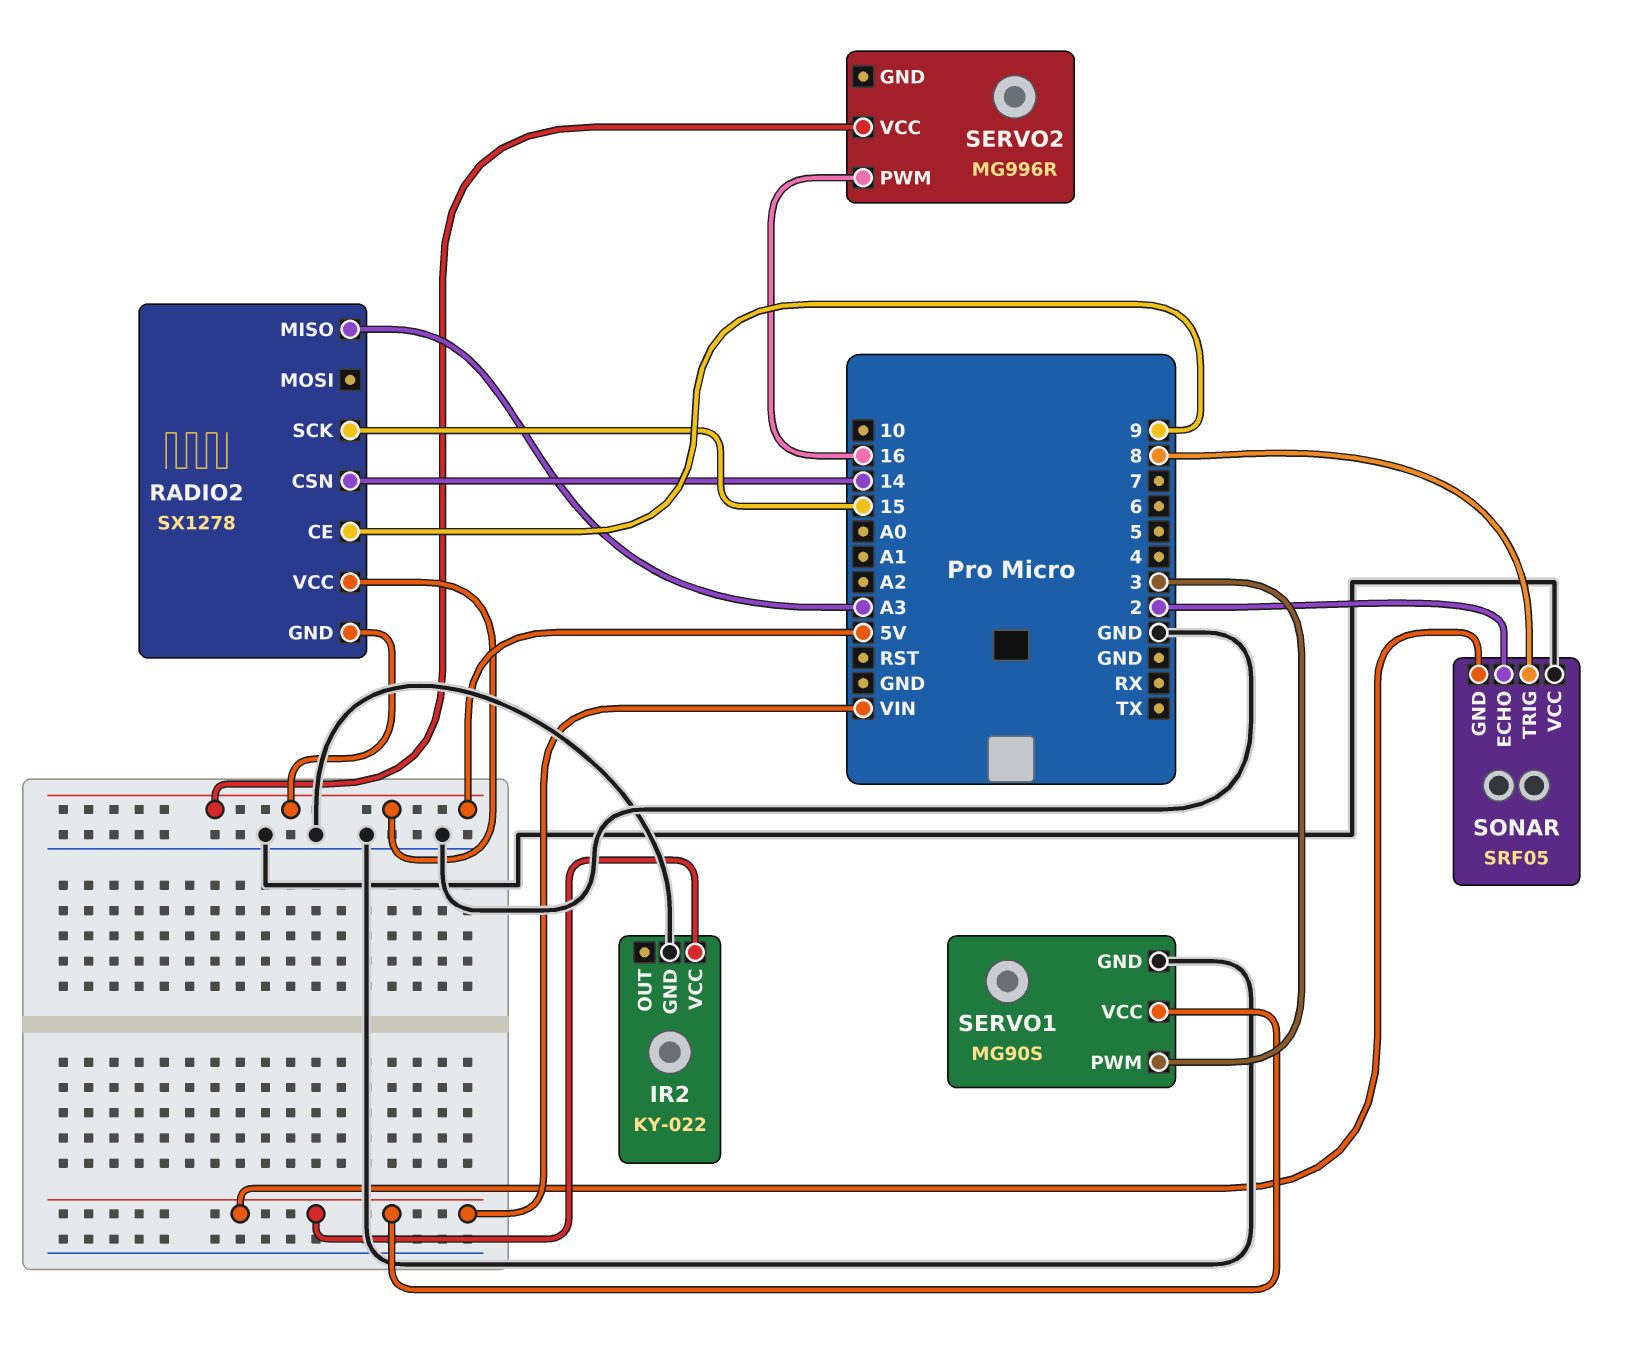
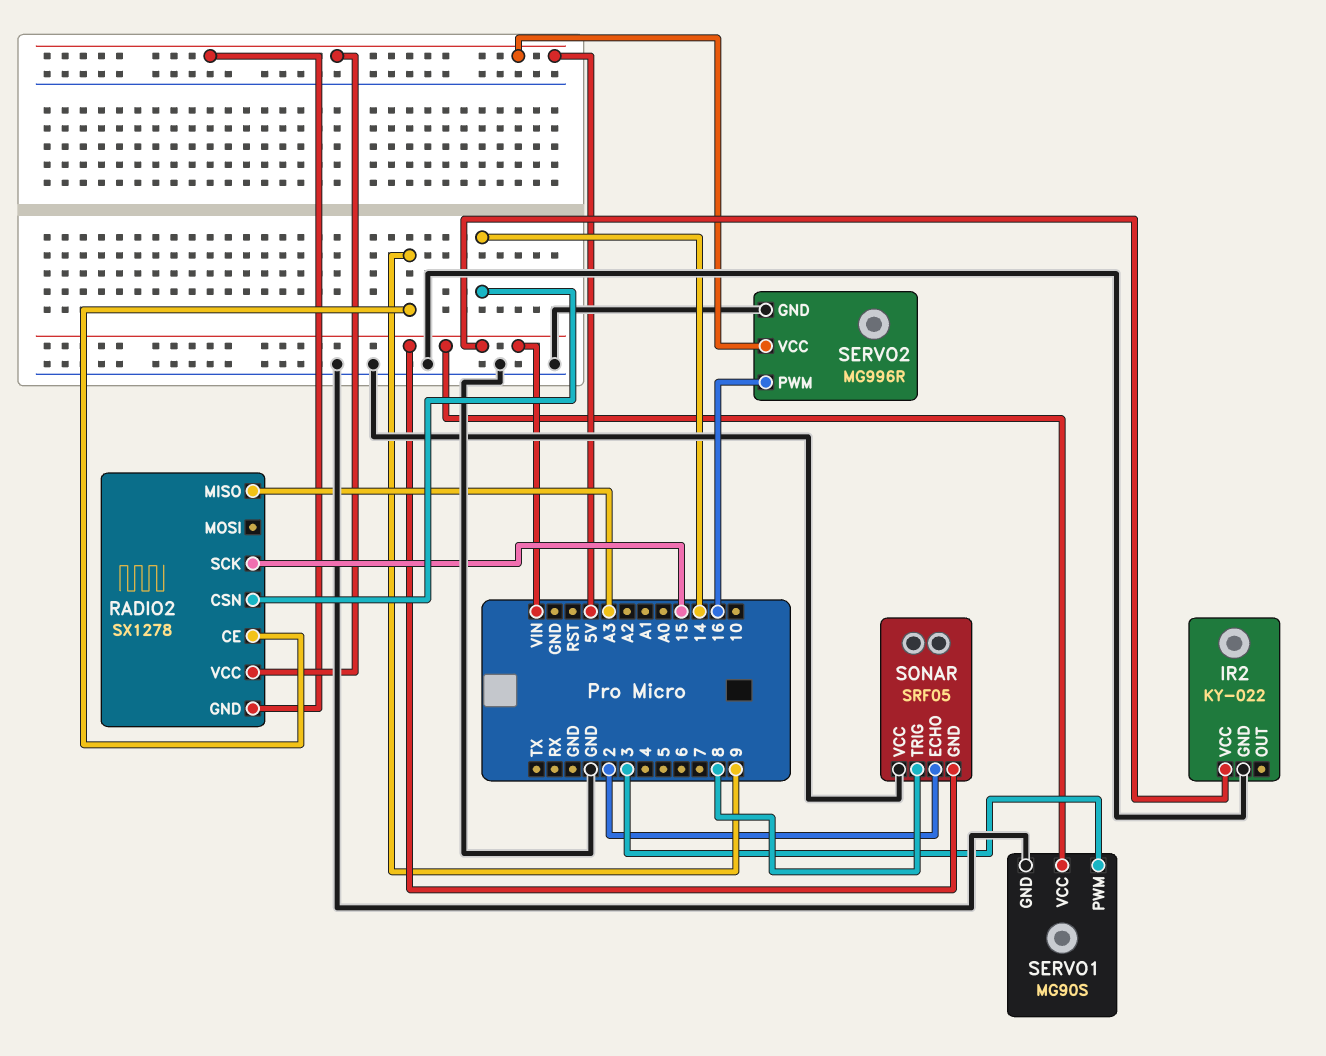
SERVO2 pin GND: none -> GND

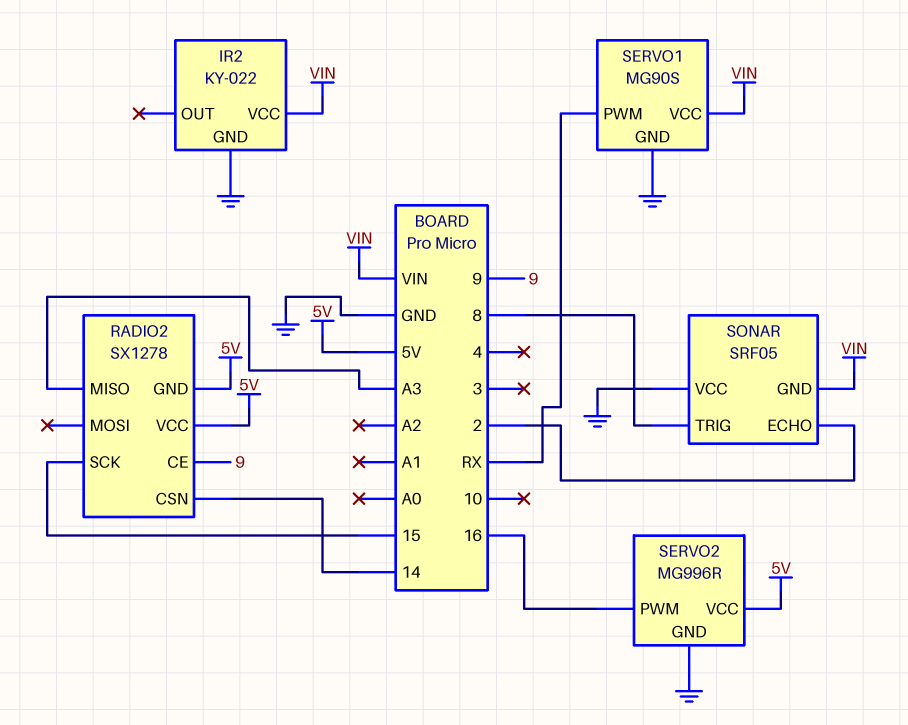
SERVO1 pin PWM: 3 -> RX

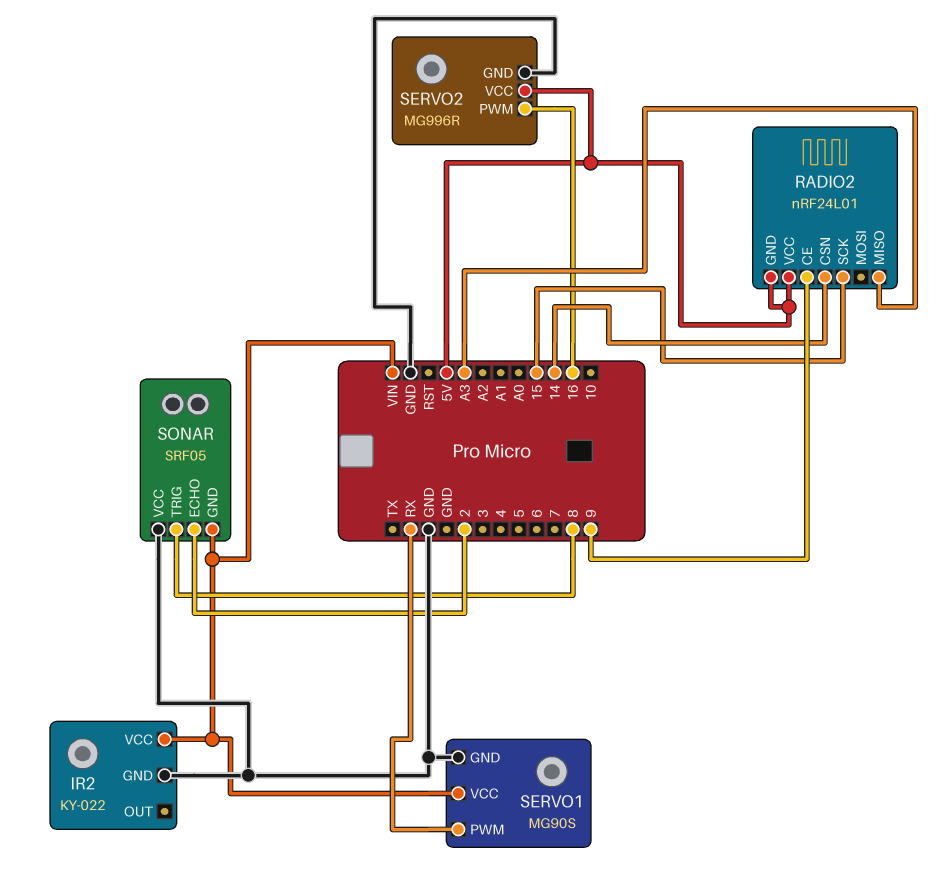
RADIO2: SX1278 -> nRF24L01

